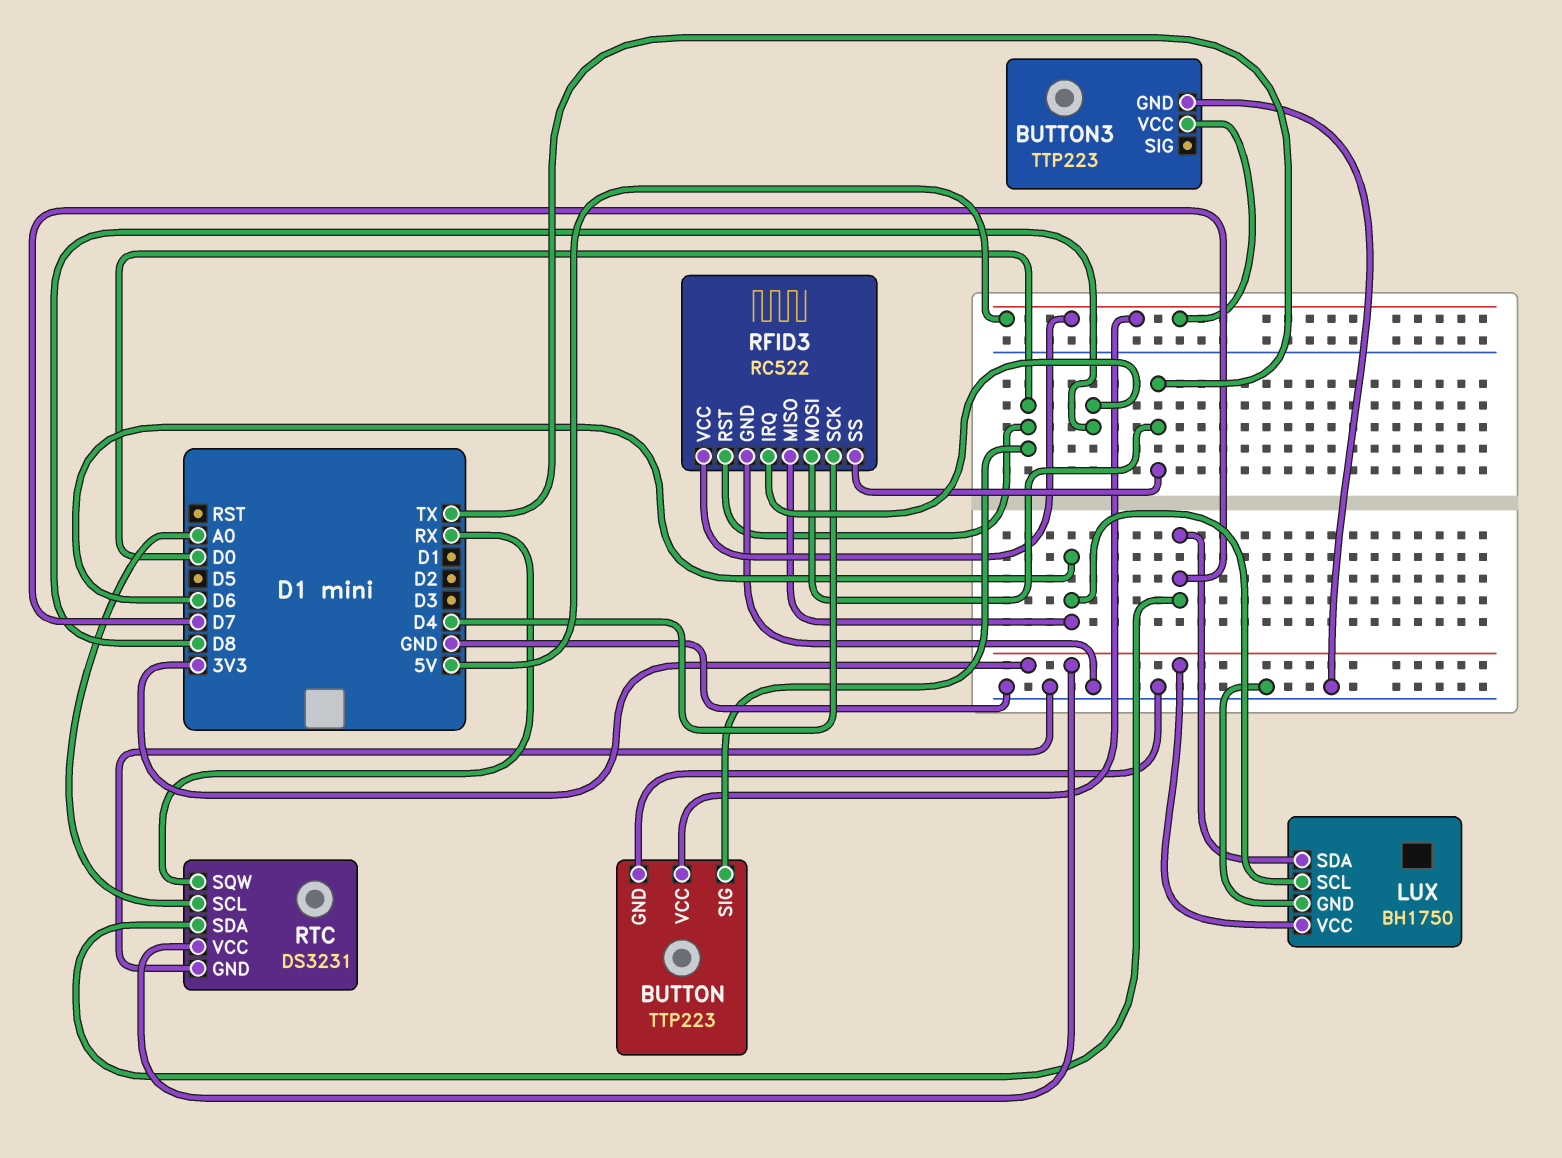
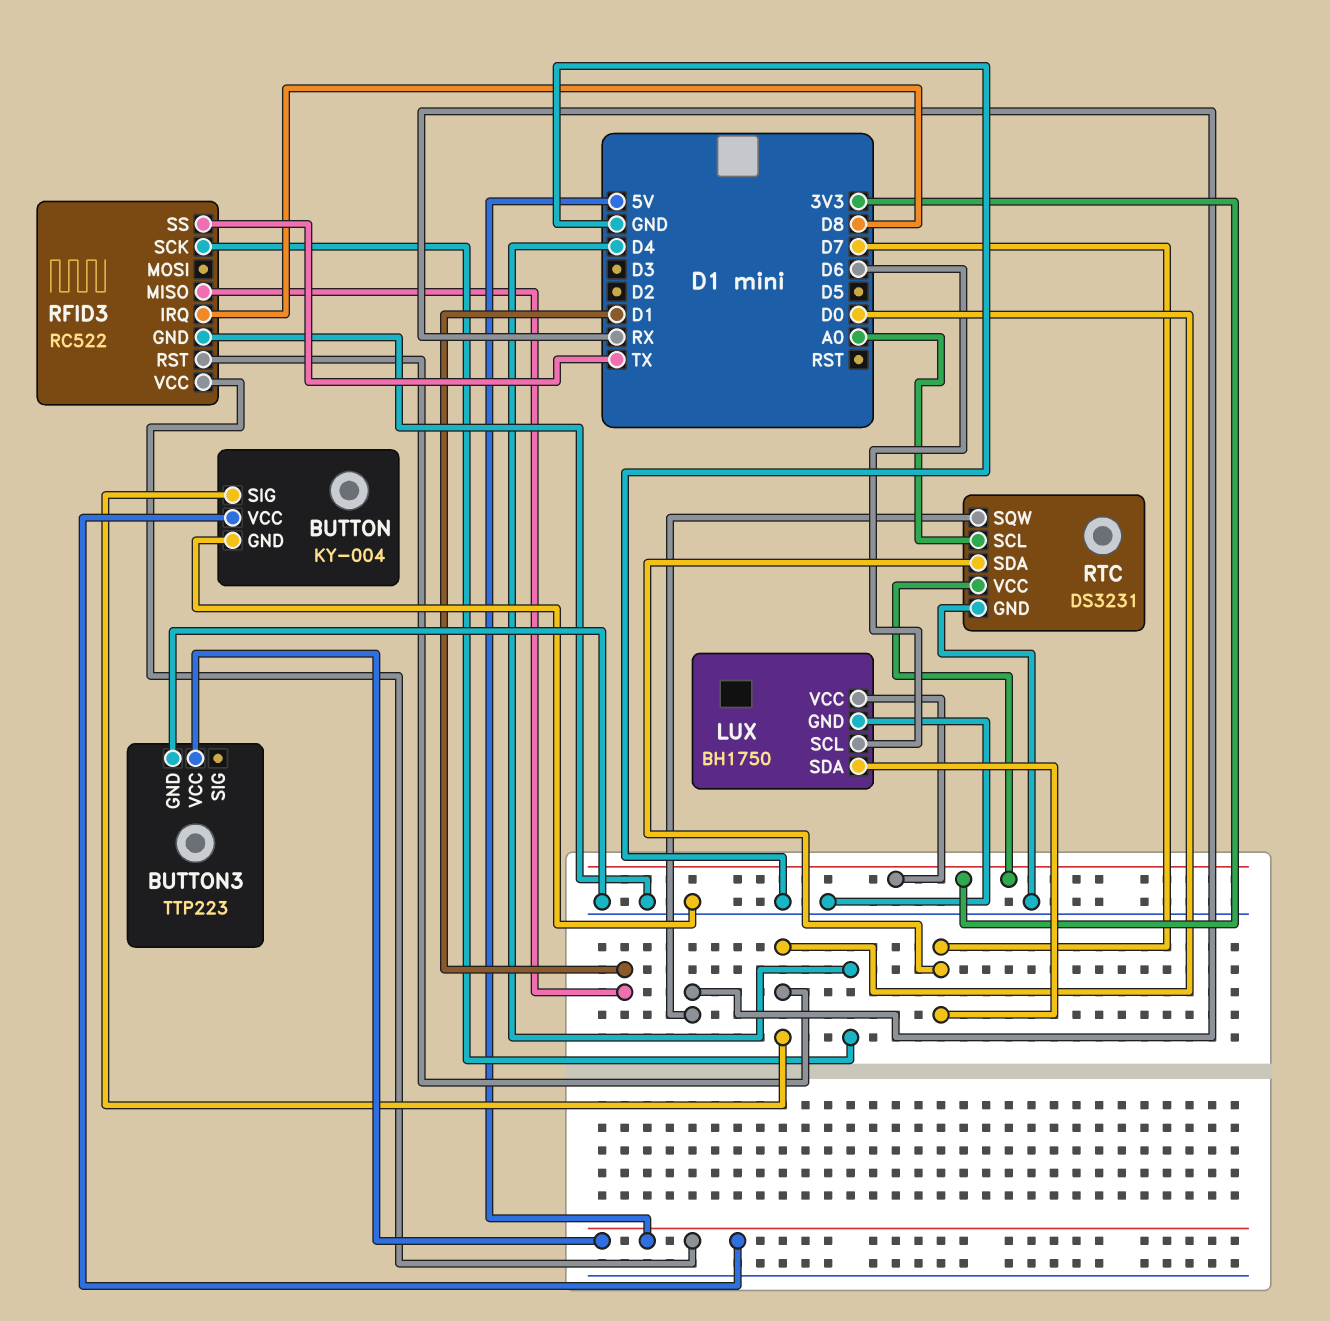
BUTTON: TTP223 -> KY-004
RFID3 pin MISO: D6 -> D1
RFID3 pin MOSI: TX -> none

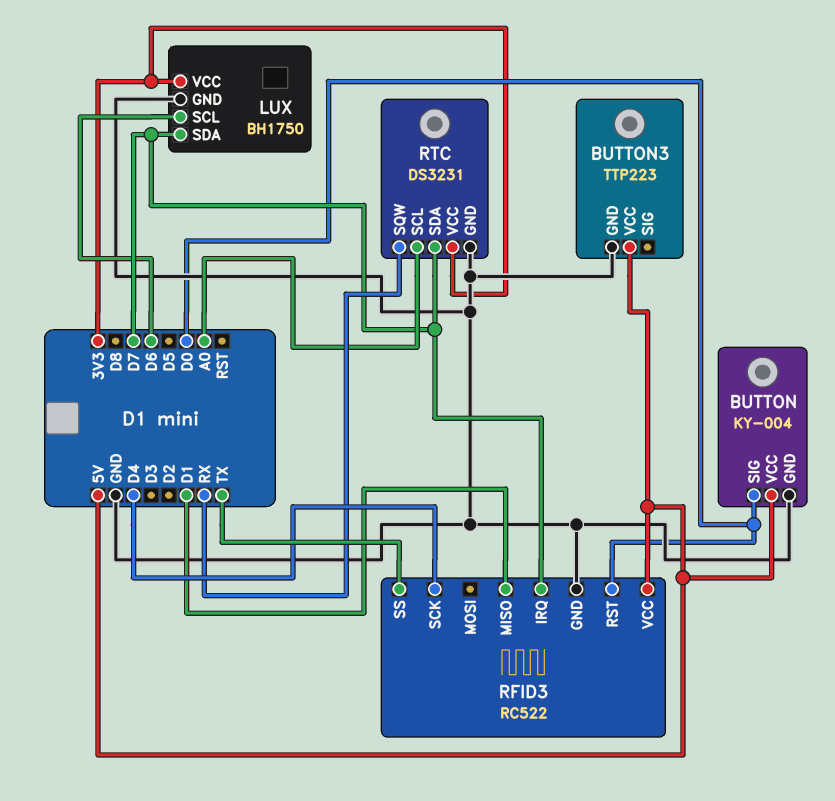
RFID3 pin IRQ: D8 -> D7

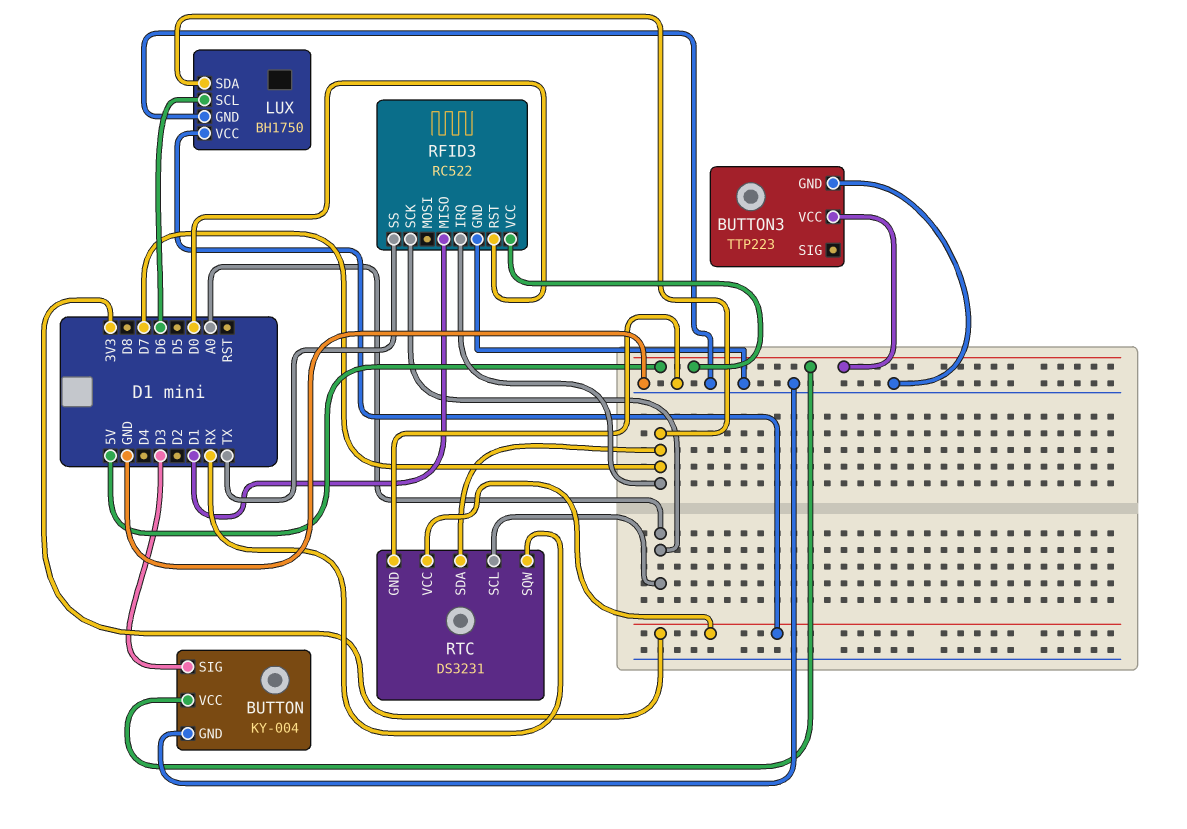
BUTTON pin SIG: D0 -> D3
RFID3 pin SCK: D4 -> A0

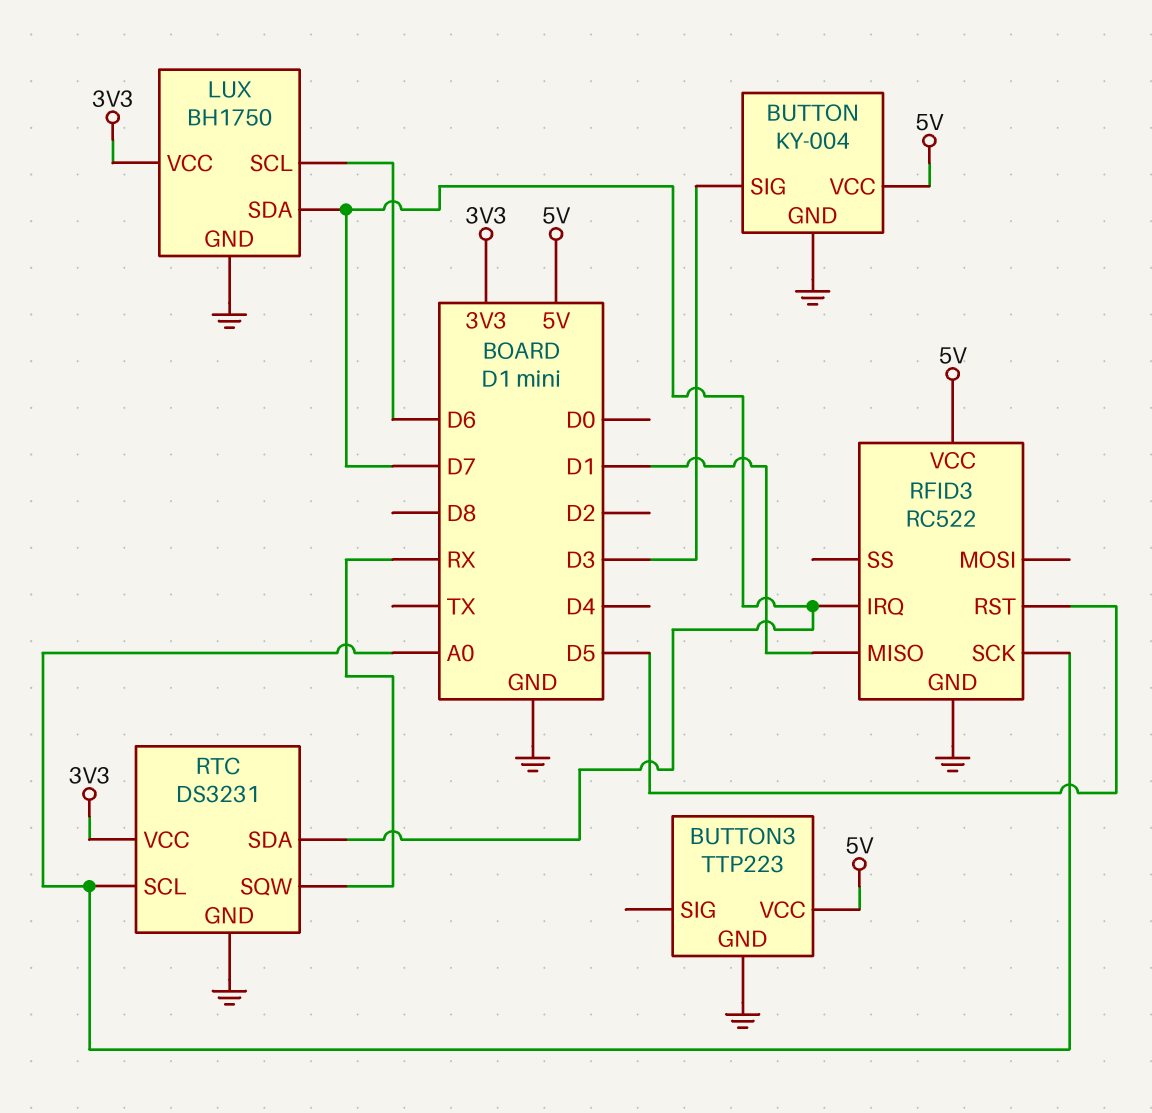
RFID3 pin RST: D0 -> D5
RFID3 pin SS: TX -> none

